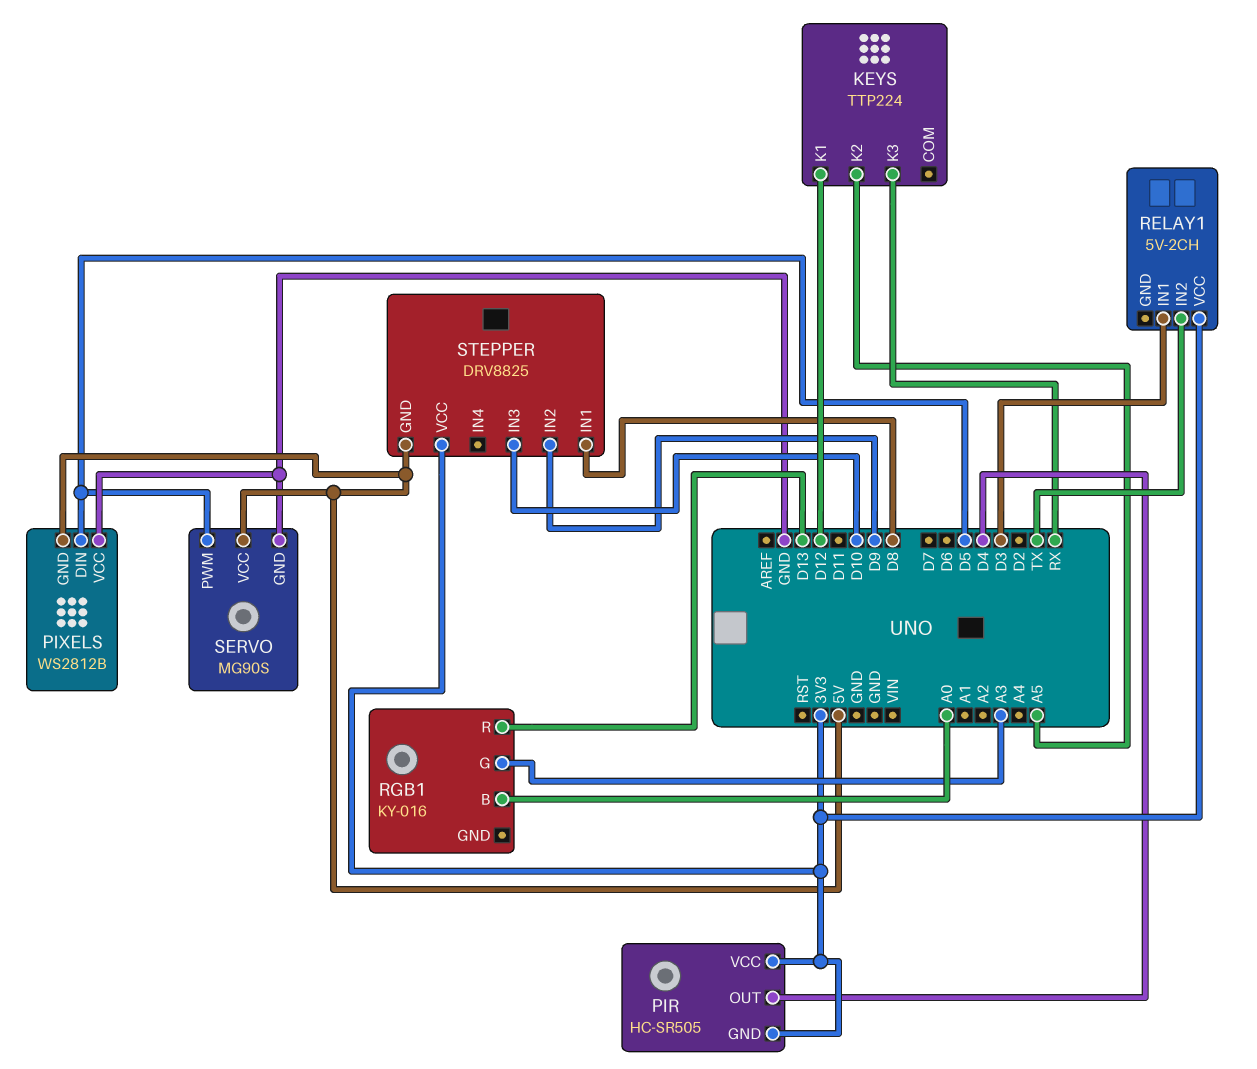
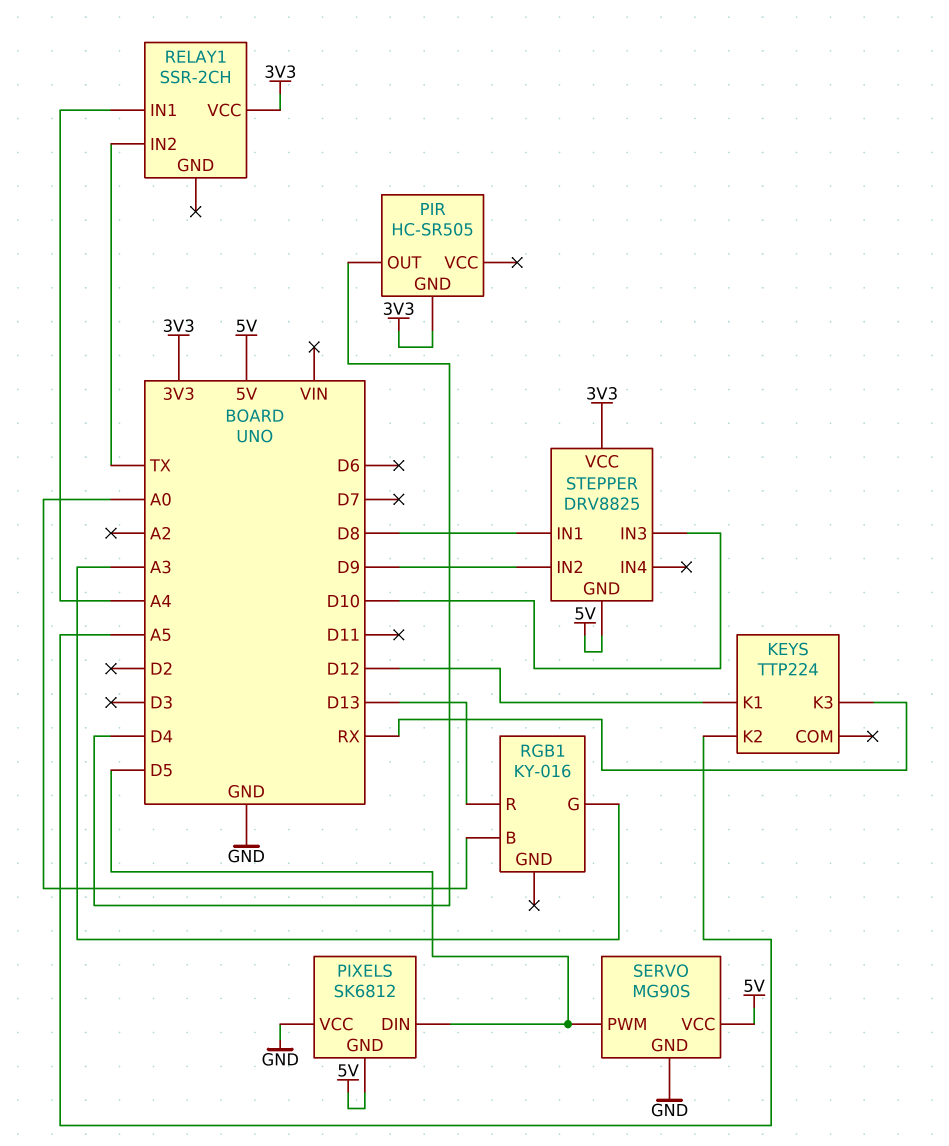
PIR pin VCC: 3V3 -> none
PIXELS: WS2812B -> SK6812
RELAY1: 5V-2CH -> SSR-2CH
RELAY1 pin IN1: D3 -> A4

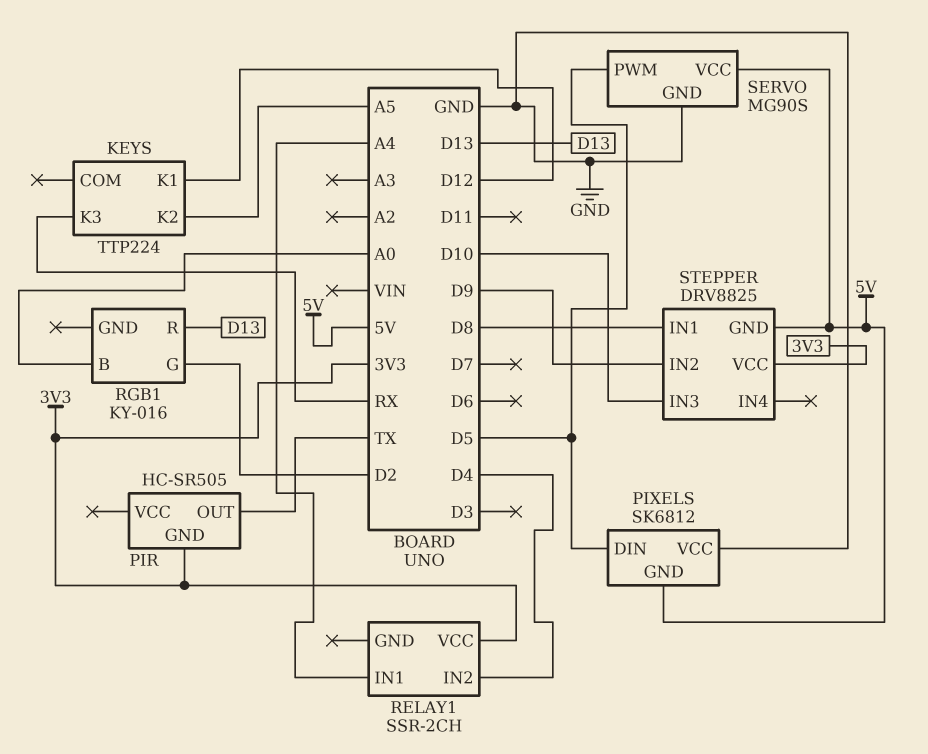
PIR pin OUT: D4 -> TX
RELAY1 pin IN2: TX -> D4
RGB1 pin G: A3 -> D2

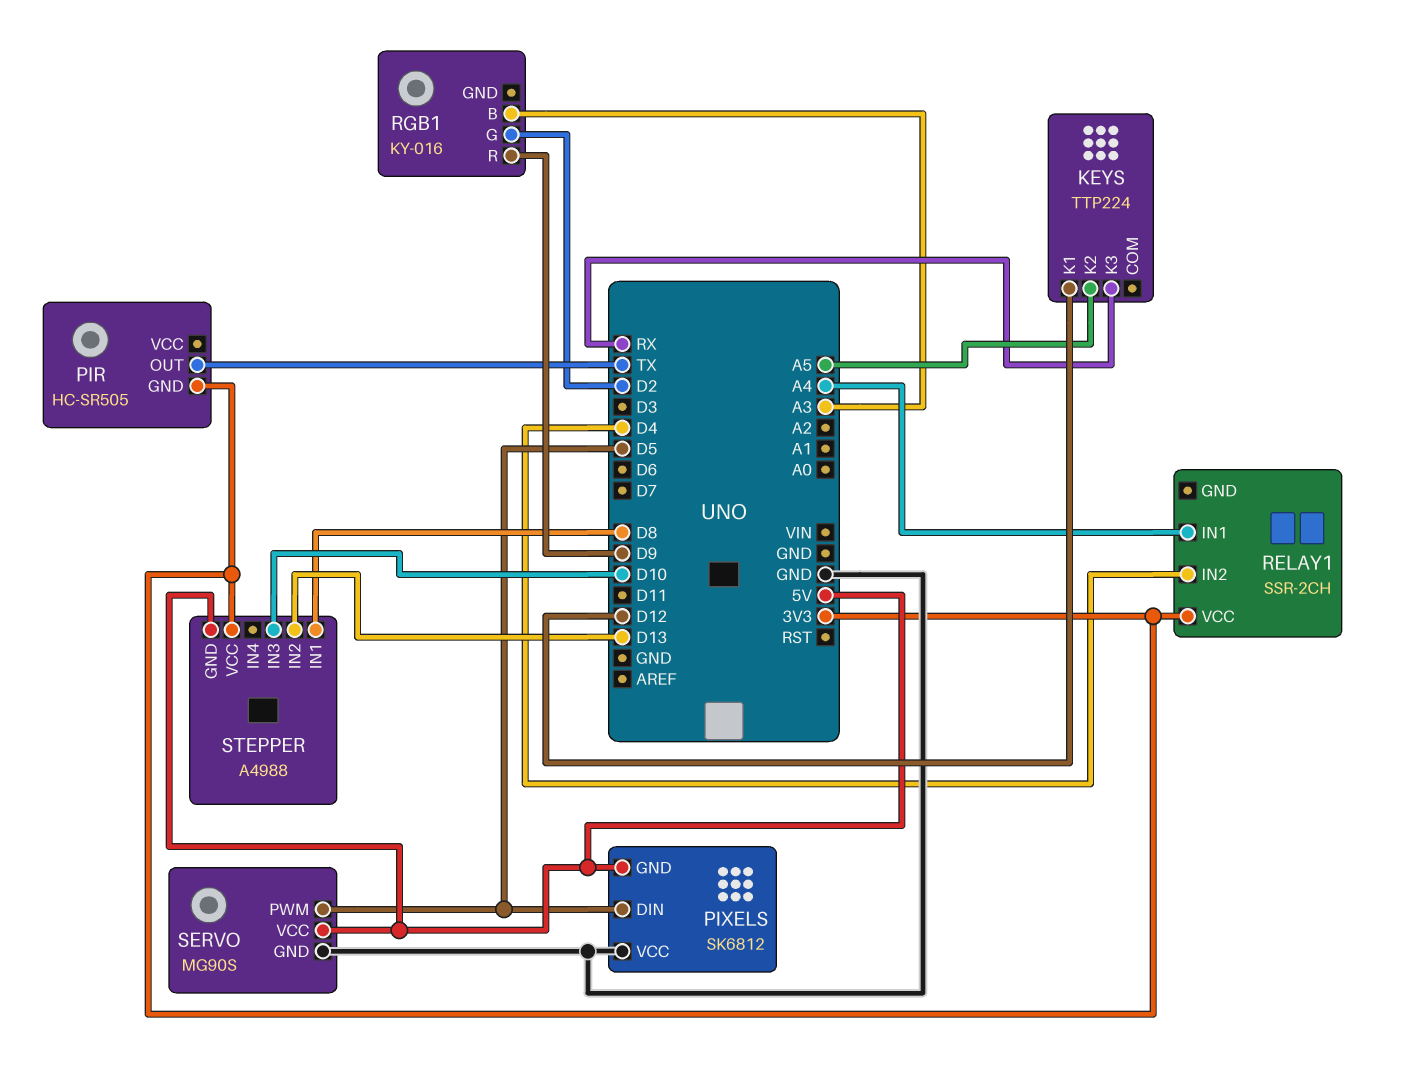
RGB1 pin B: A0 -> A3
RGB1 pin R: D13 -> D9
STEPPER: DRV8825 -> A4988
STEPPER pin IN2: D9 -> D13

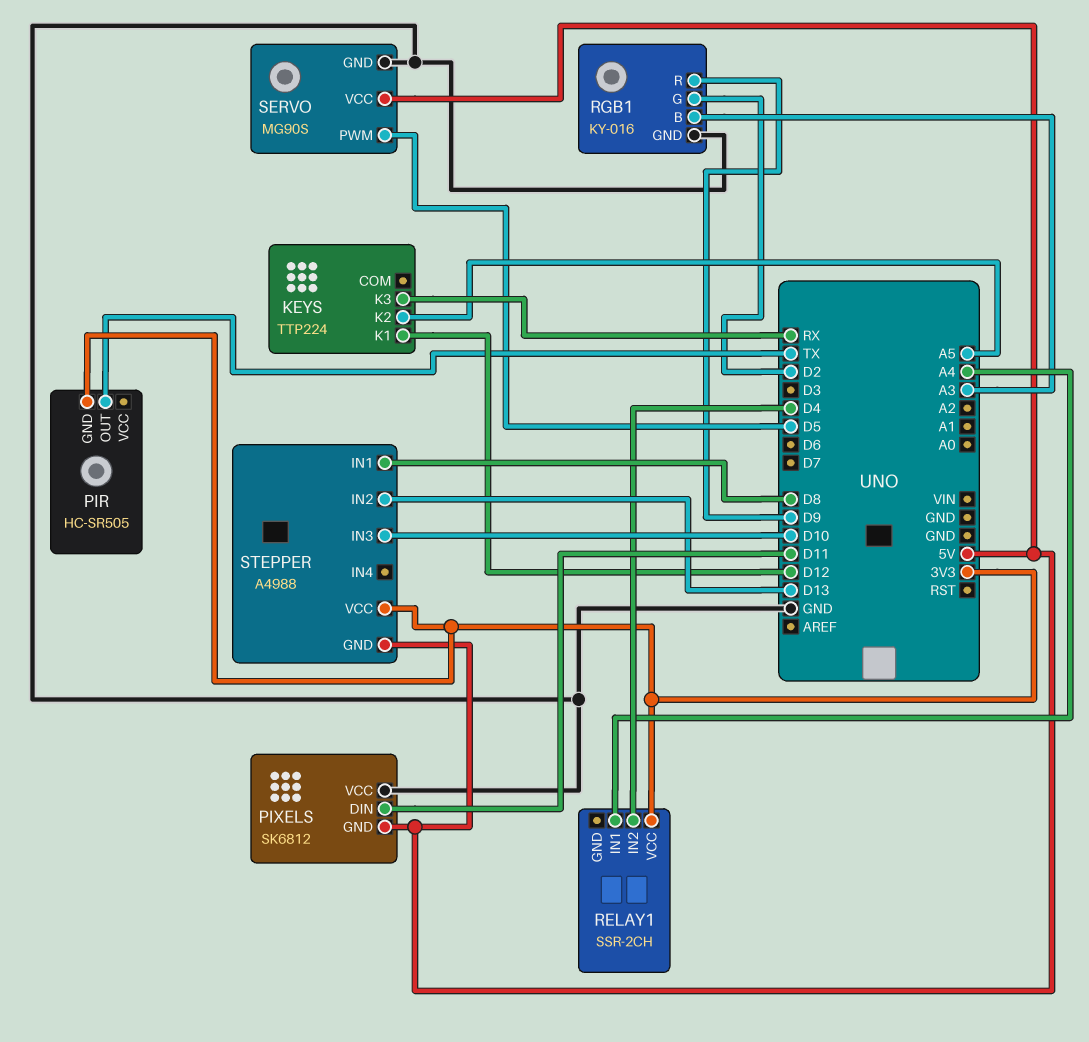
PIXELS pin DIN: D5 -> D11
RGB1 pin GND: none -> GND

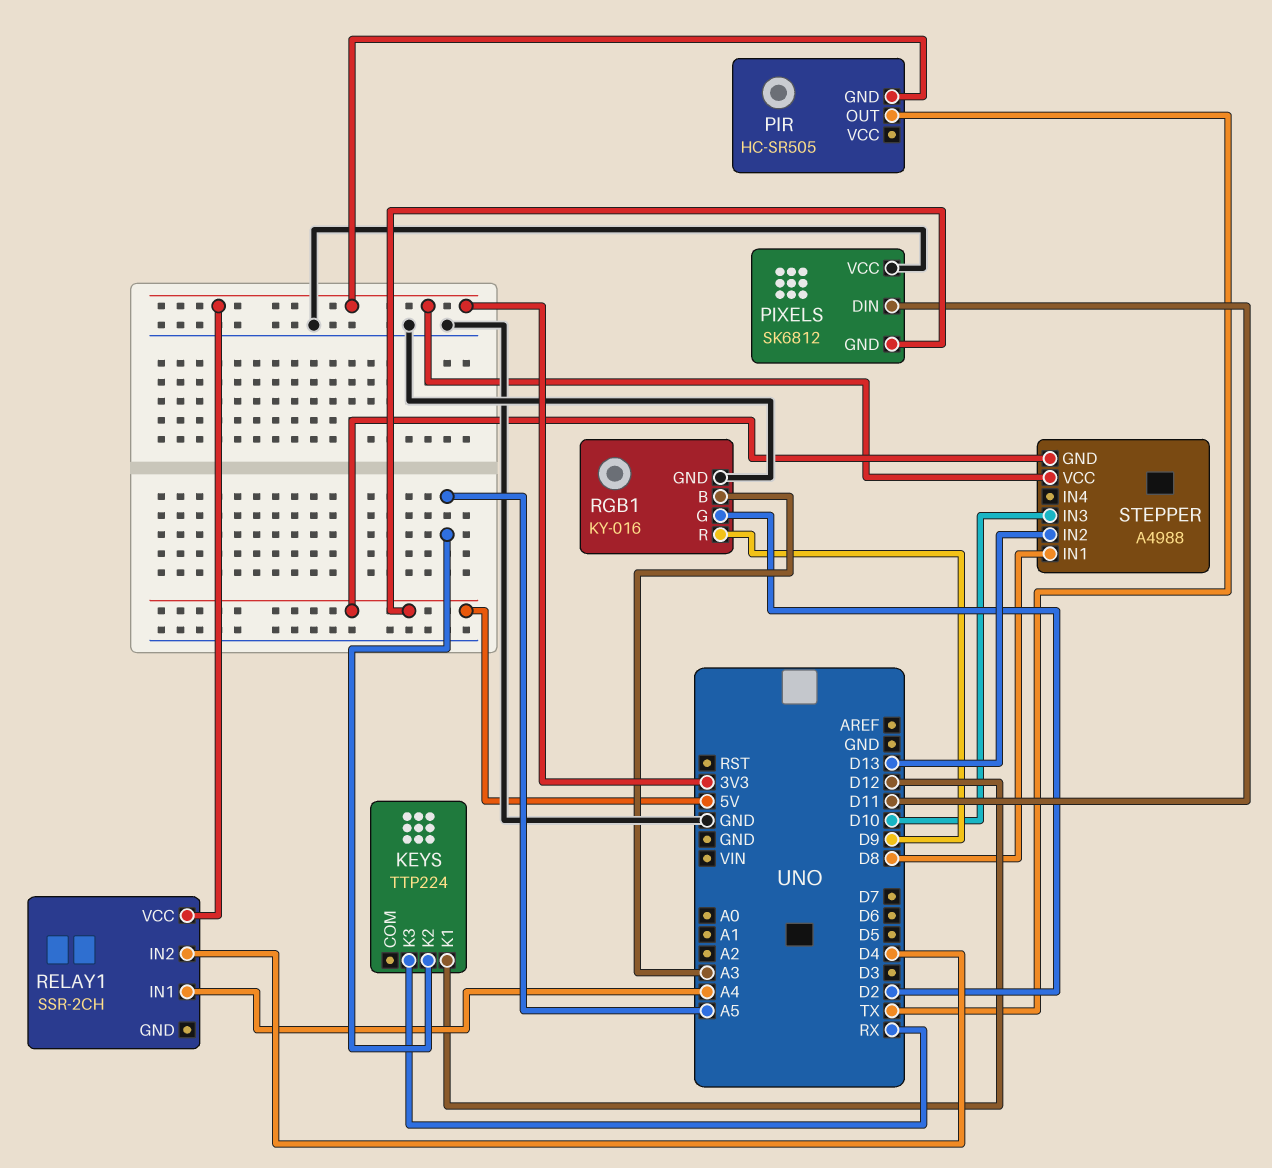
SERVO: MG90S -> none
SERVO pin GND: GND -> none
SERVO pin PWM: D5 -> none
SERVO pin VCC: 5V -> none

